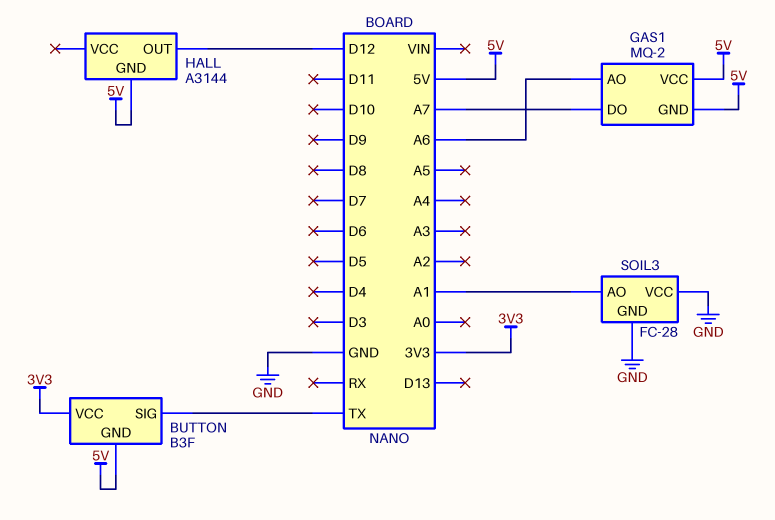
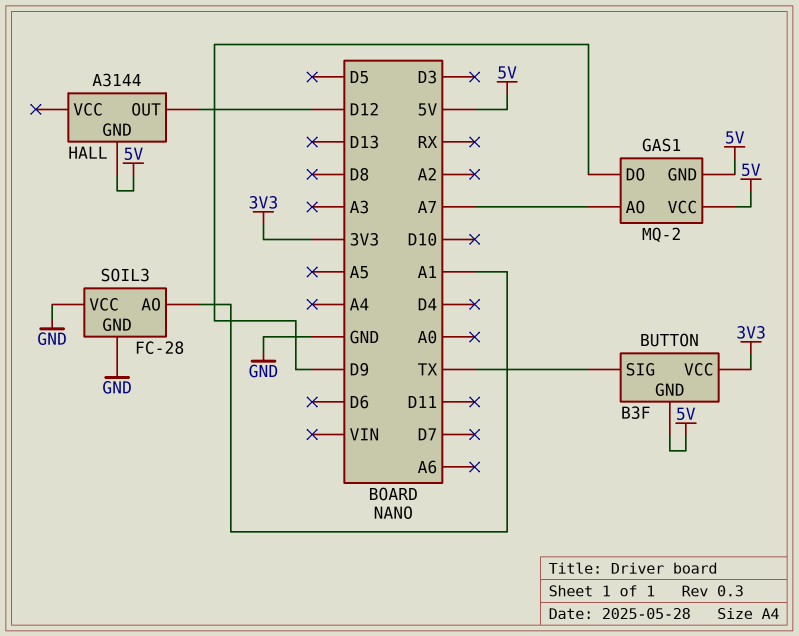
GAS1 pin AO: A6 -> A7
GAS1 pin DO: A7 -> D9

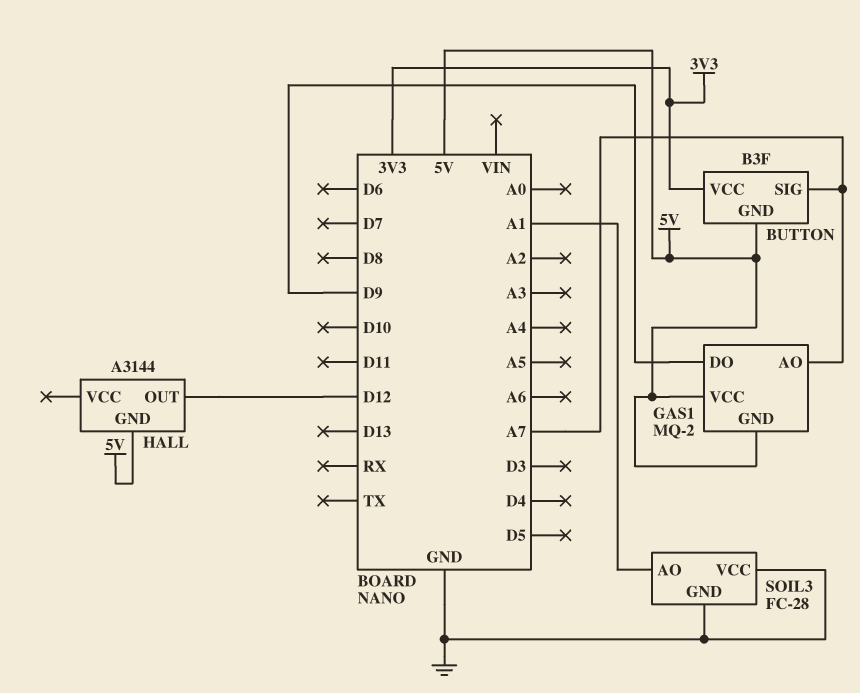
BUTTON pin SIG: TX -> A7

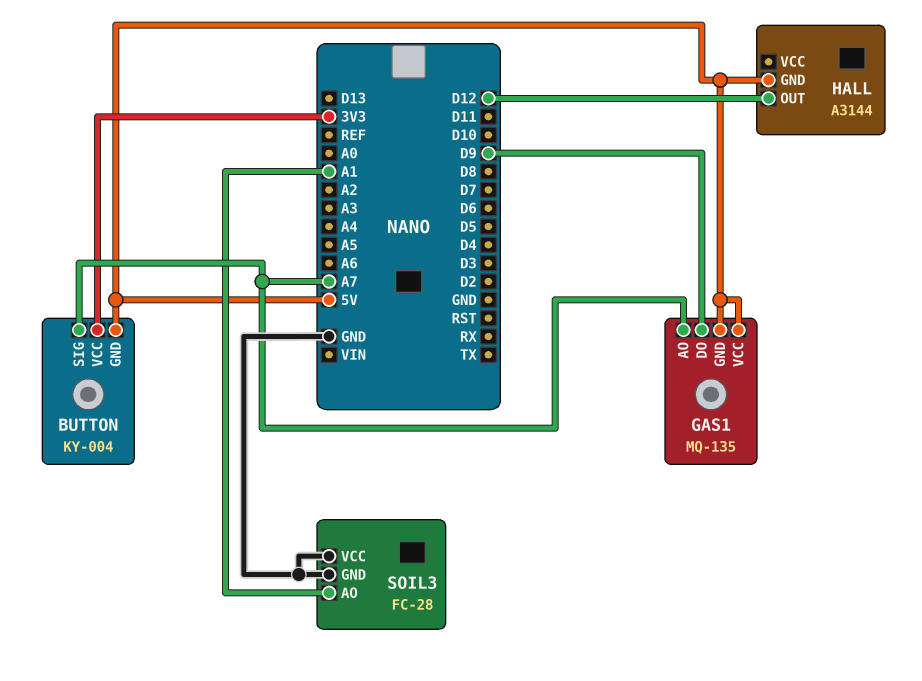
BUTTON: B3F -> KY-004
GAS1: MQ-2 -> MQ-135

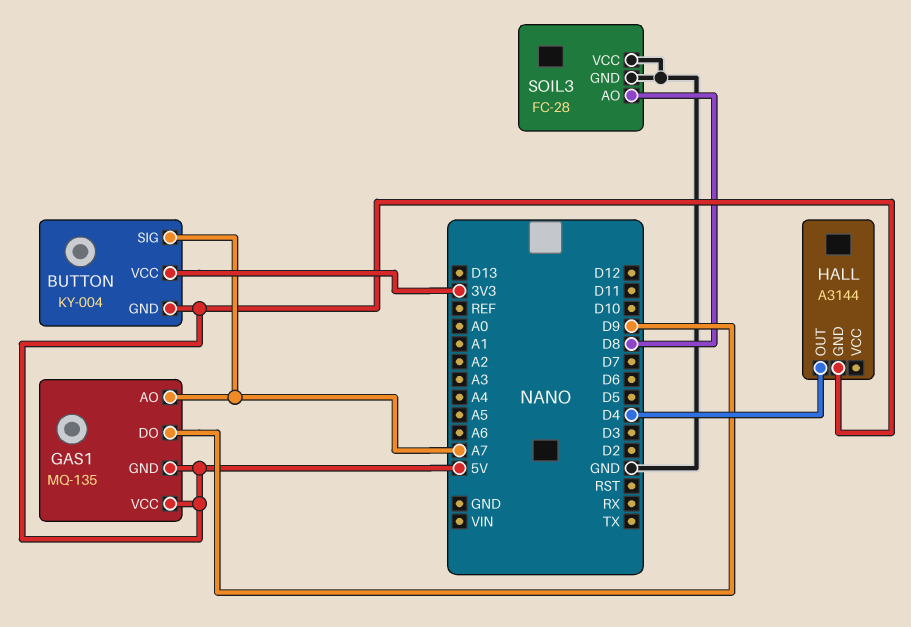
HALL pin OUT: D12 -> D4
SOIL3 pin AO: A1 -> D8

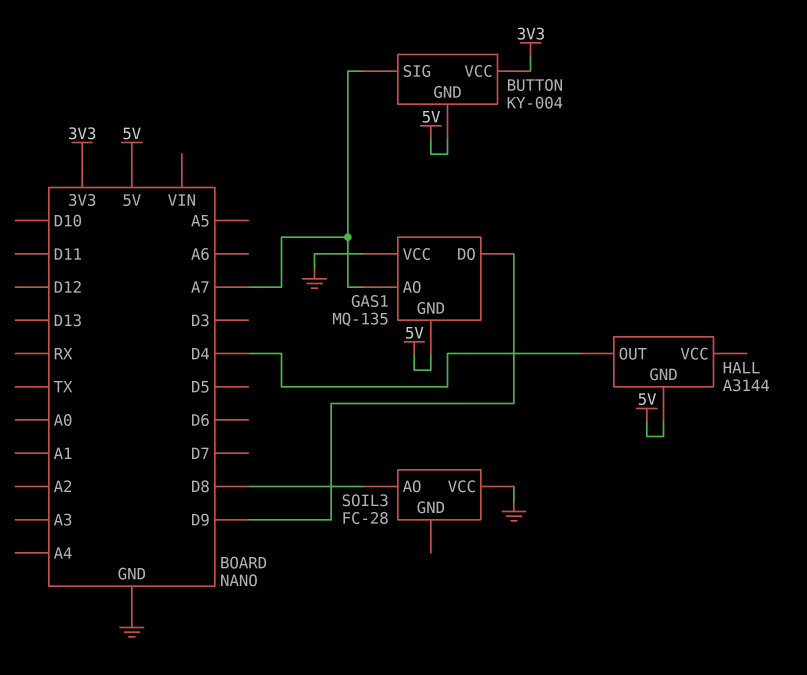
GAS1 pin VCC: 5V -> GND
SOIL3 pin GND: GND -> none

